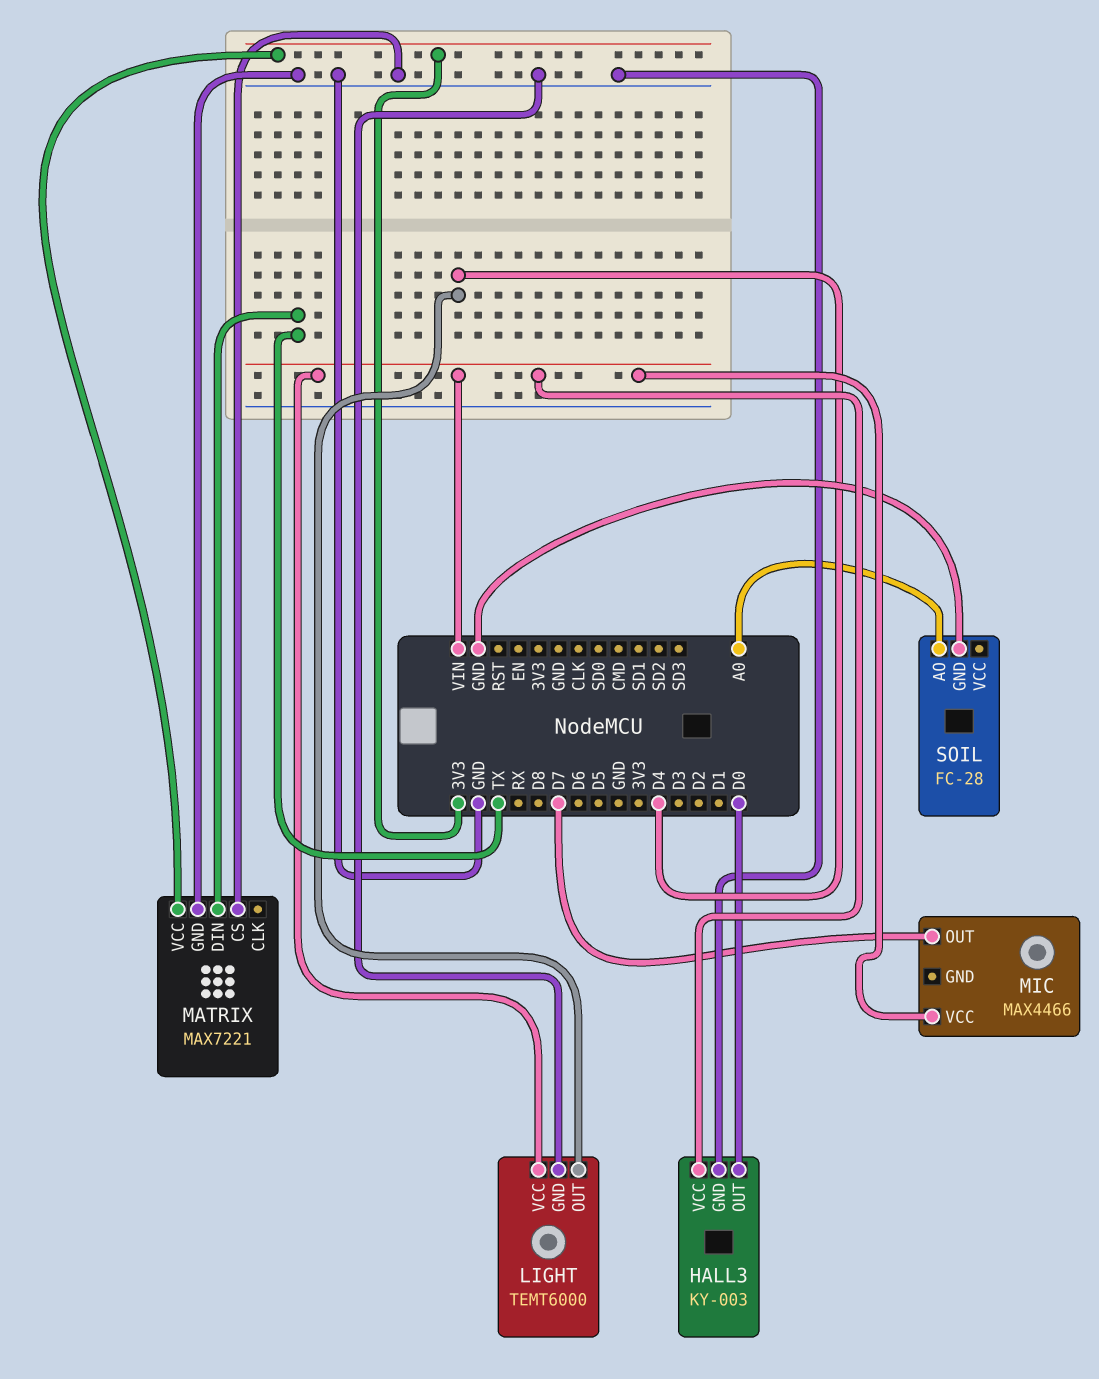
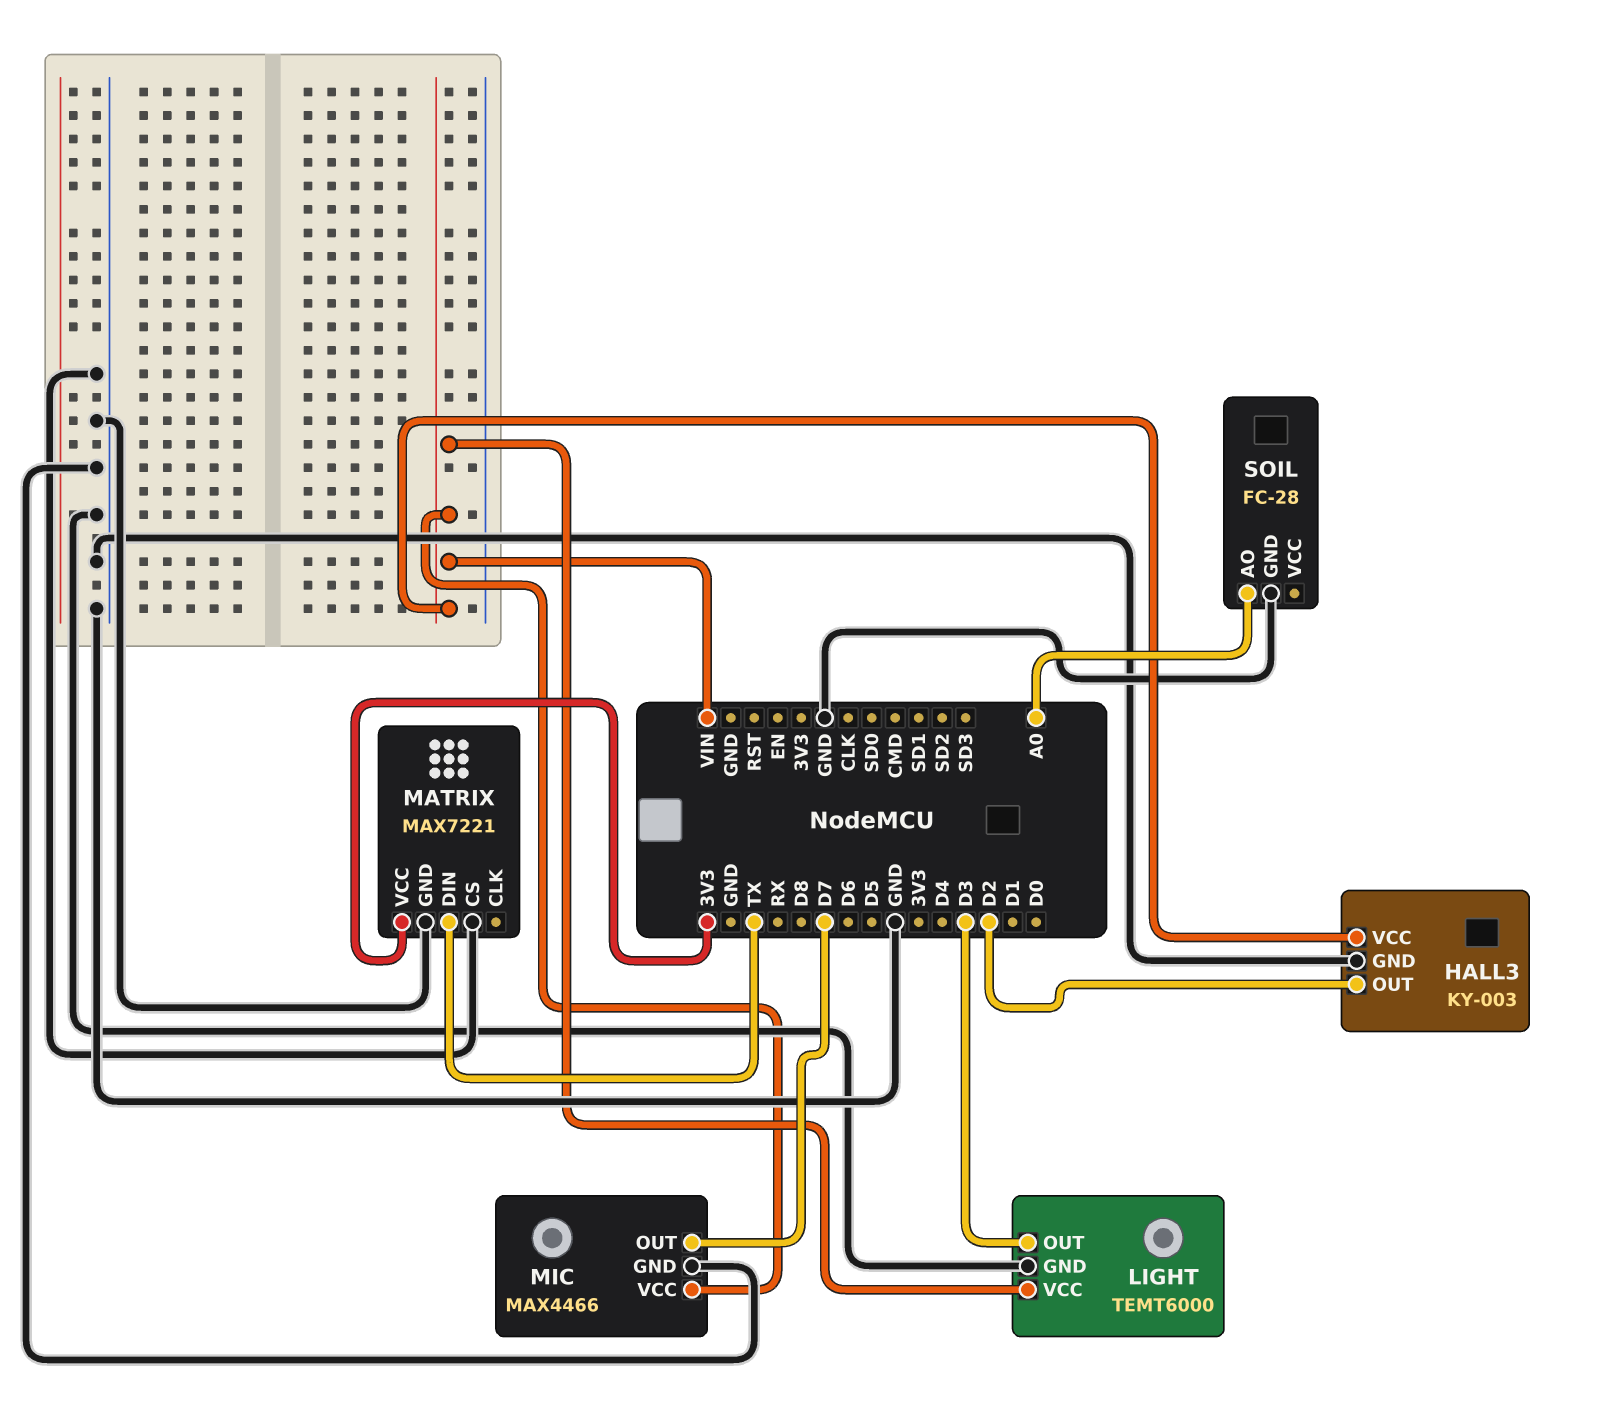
HALL3 pin OUT: D0 -> D2
LIGHT pin OUT: D4 -> D3
MIC pin GND: none -> GND

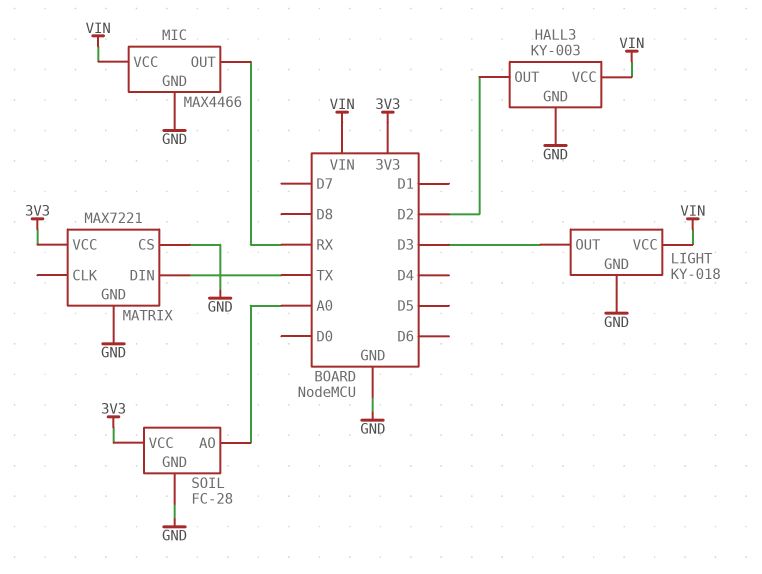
LIGHT: TEMT6000 -> KY-018
MIC pin OUT: D7 -> RX
SOIL pin VCC: none -> 3V3

